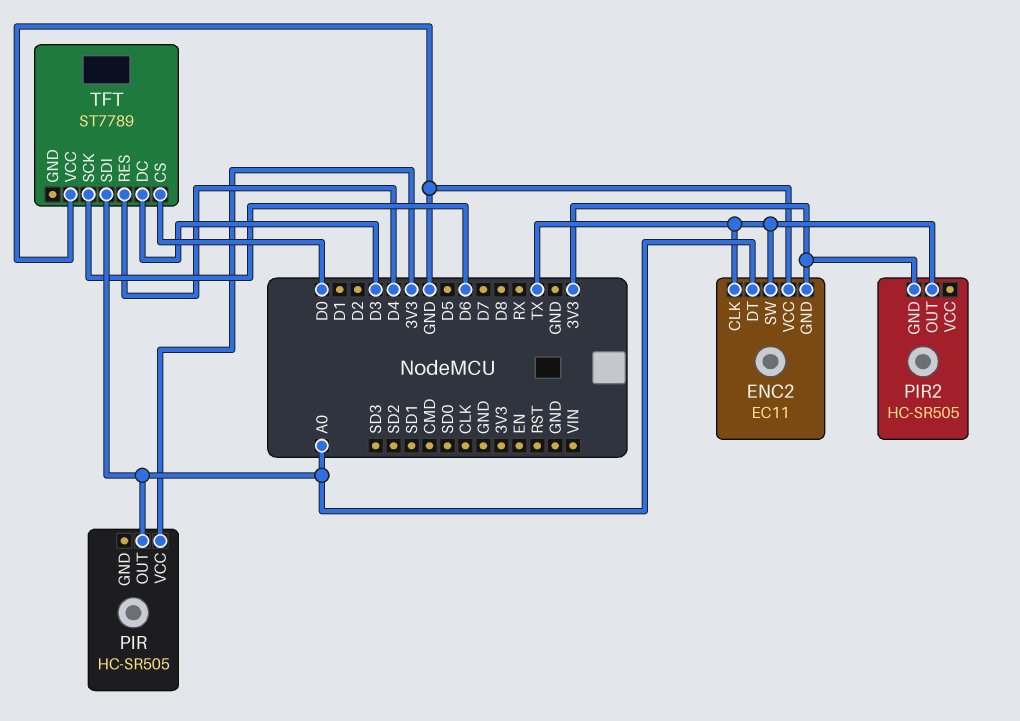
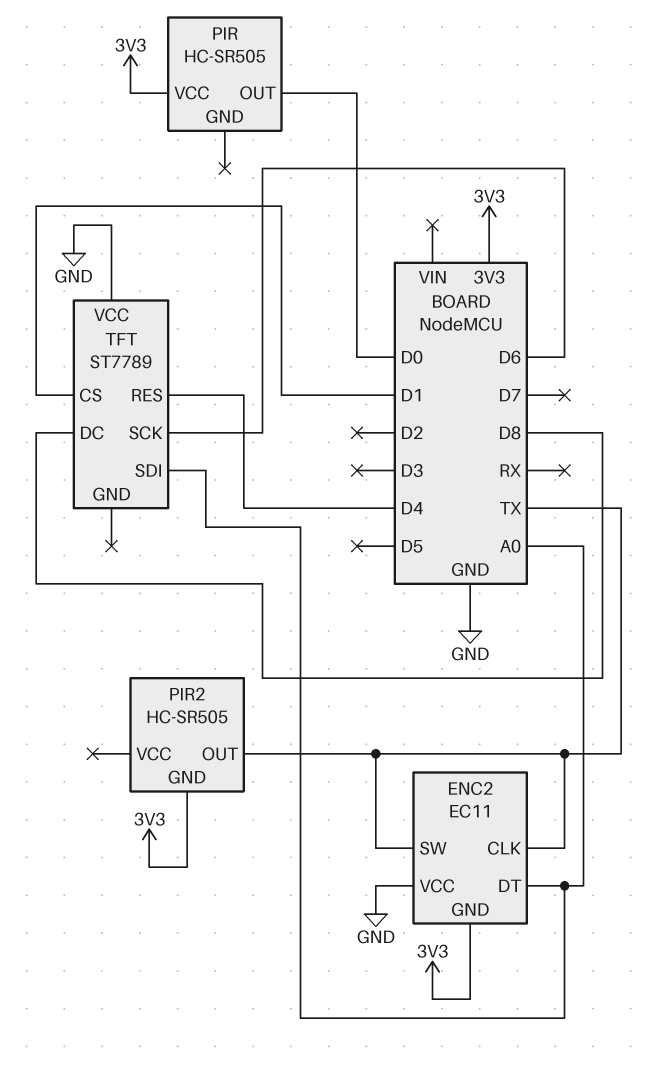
PIR pin OUT: A0 -> D0
TFT pin CS: D0 -> D1
TFT pin DC: D3 -> D8

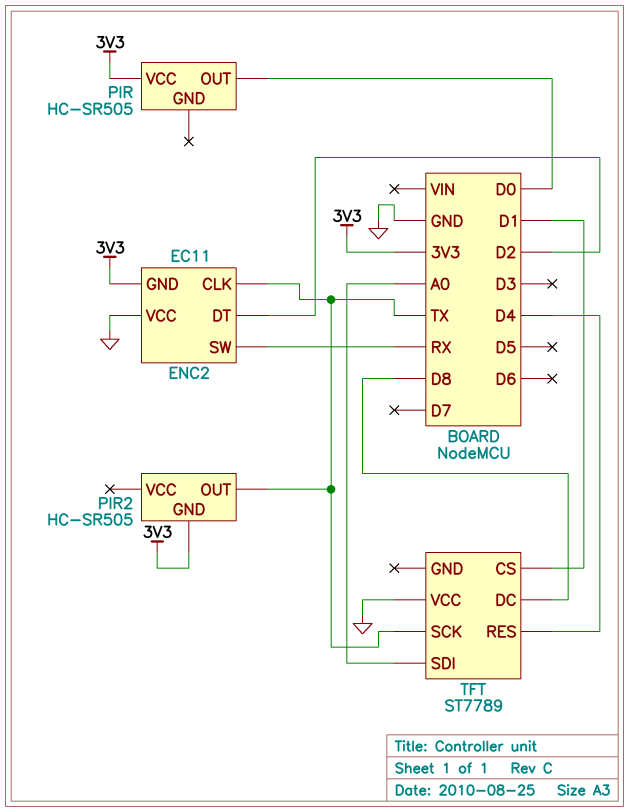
ENC2 pin DT: A0 -> D2
ENC2 pin SW: TX -> RX
TFT pin SCK: D6 -> TX

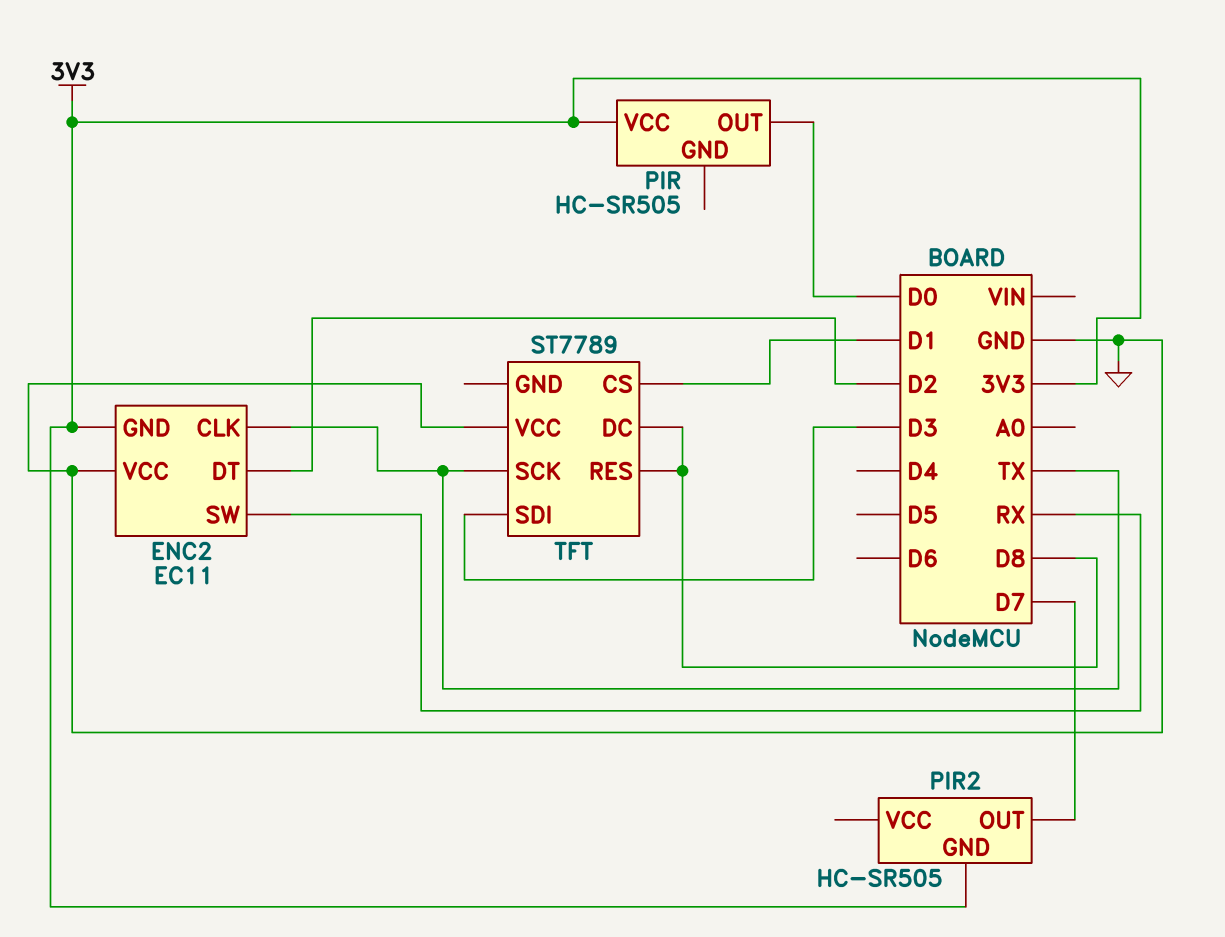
PIR2 pin OUT: TX -> D7
TFT pin RES: D4 -> D8
TFT pin SDI: A0 -> D3

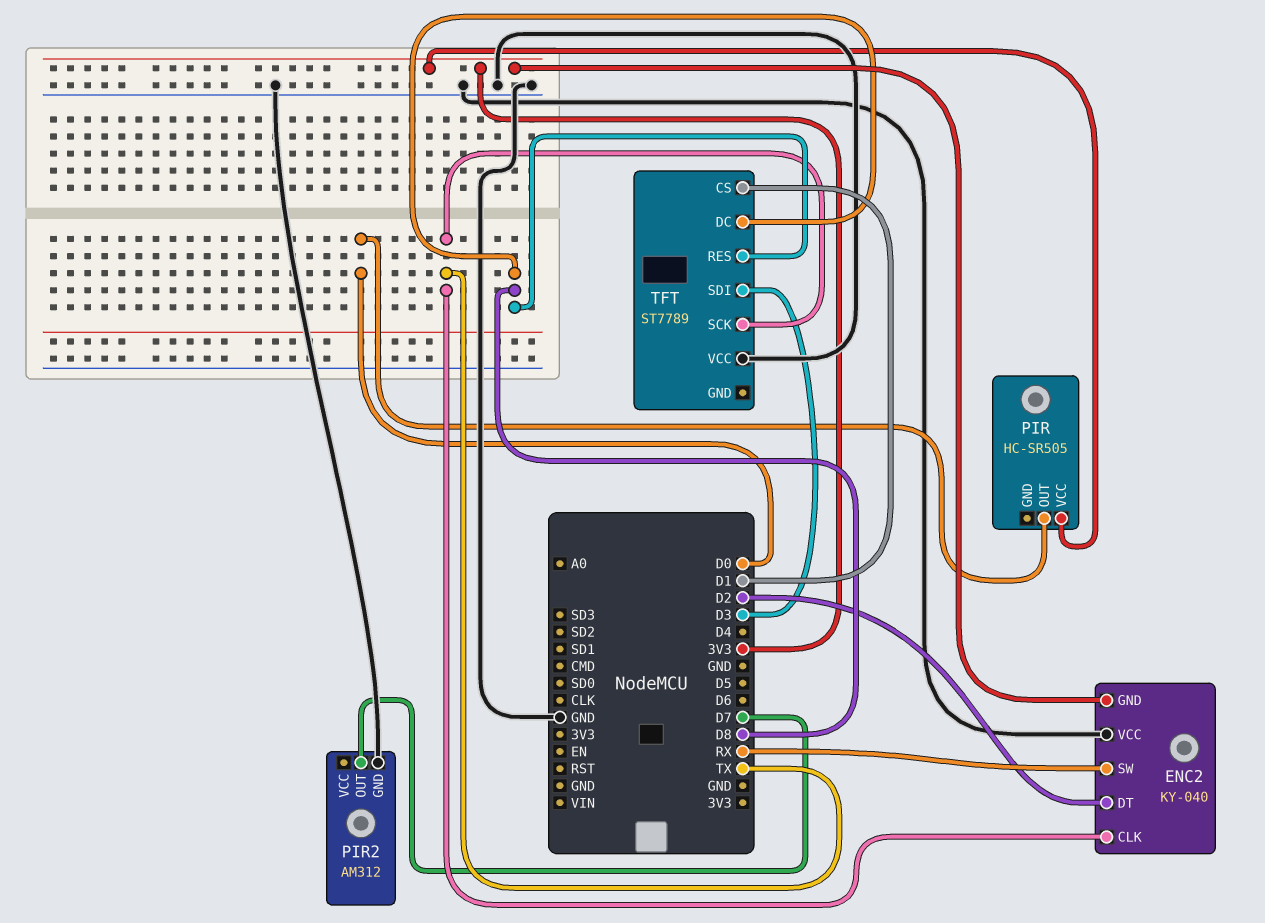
ENC2: EC11 -> KY-040
PIR2: HC-SR505 -> AM312
PIR2 pin GND: 3V3 -> GND

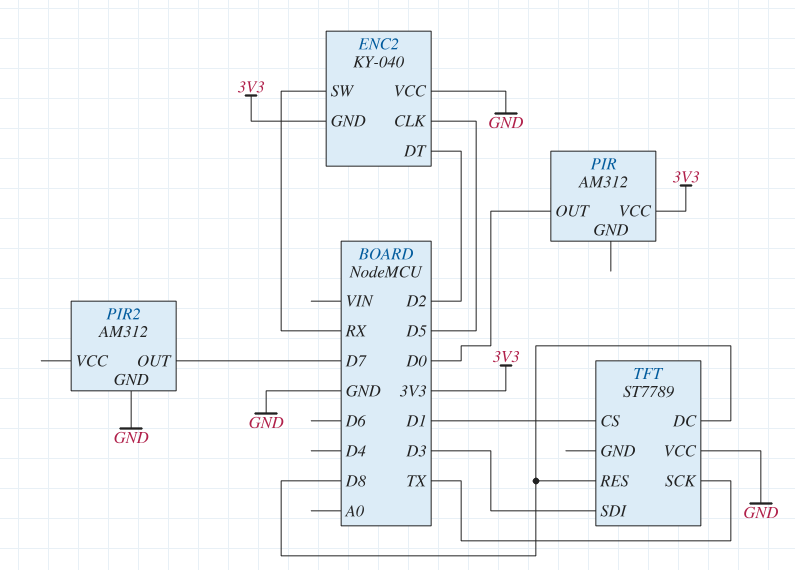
ENC2 pin CLK: TX -> D5
PIR: HC-SR505 -> AM312

